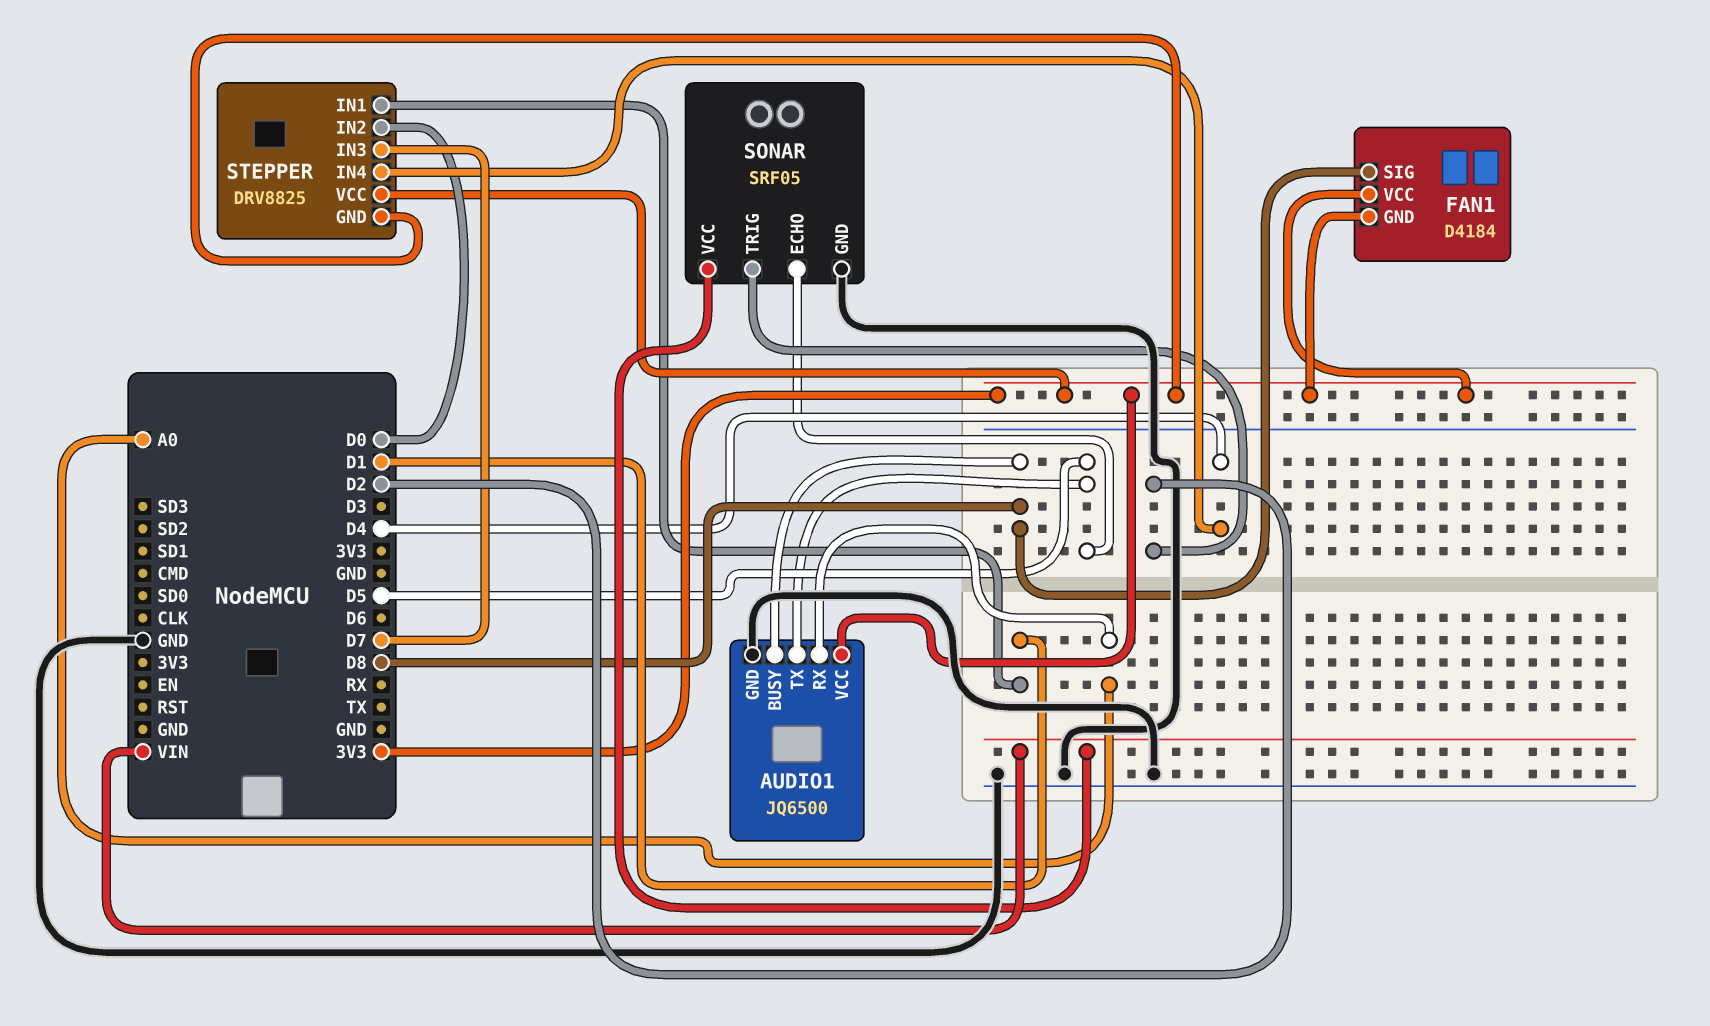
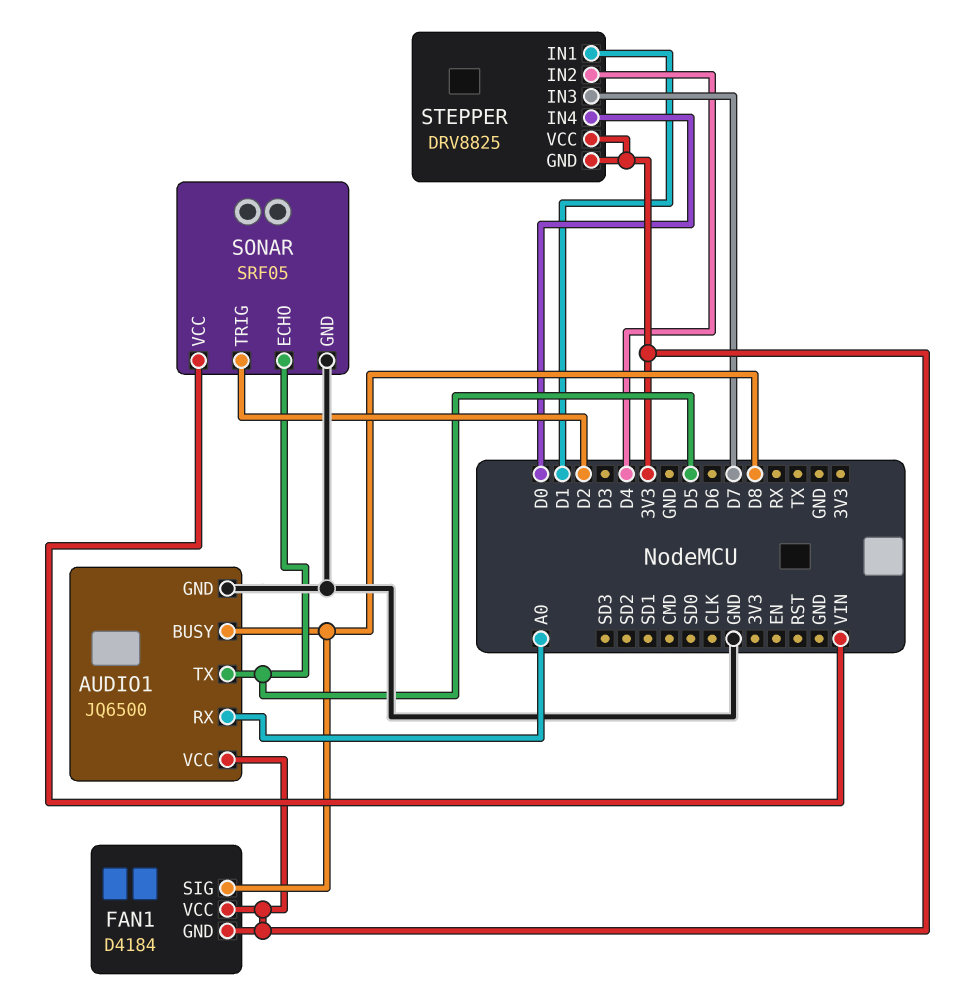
STEPPER pin IN2: D0 -> D4
STEPPER pin IN4: D4 -> D0

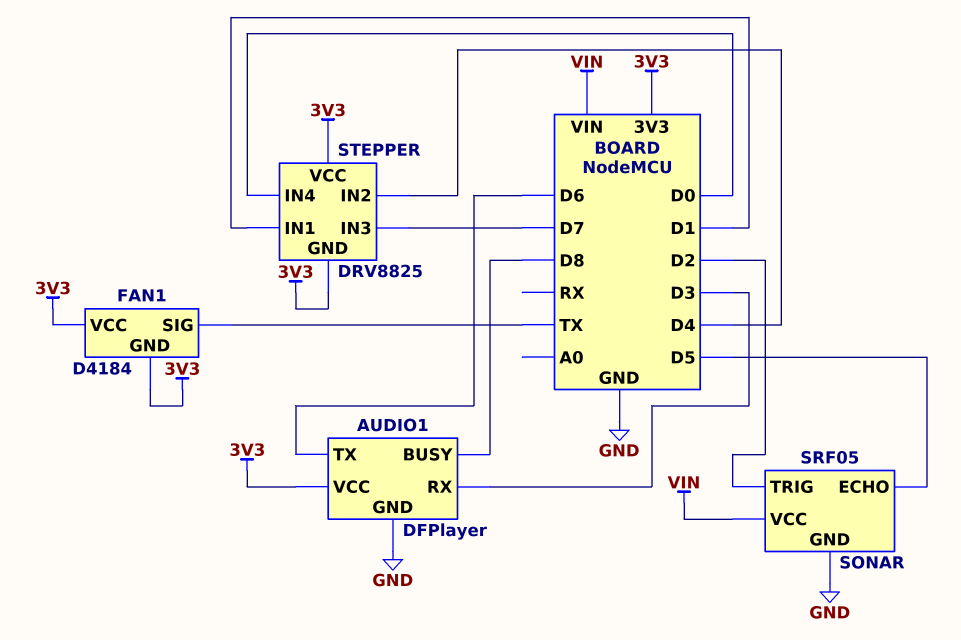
AUDIO1: JQ6500 -> DFPlayer
AUDIO1 pin RX: A0 -> D3
AUDIO1 pin TX: D5 -> D6
FAN1 pin SIG: D8 -> TX

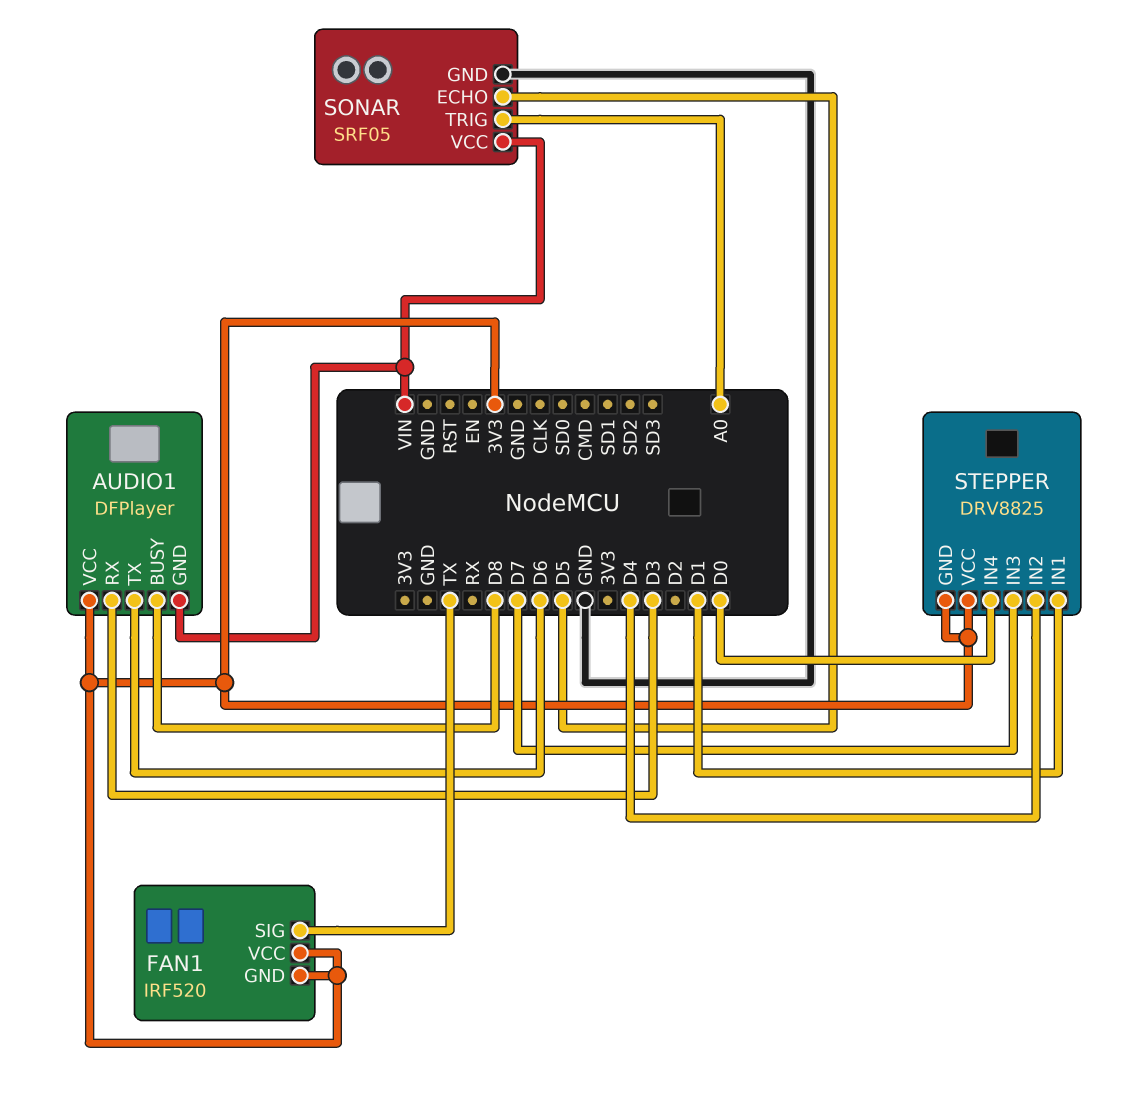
AUDIO1 pin GND: GND -> VIN
FAN1: D4184 -> IRF520
SONAR pin TRIG: D2 -> A0

